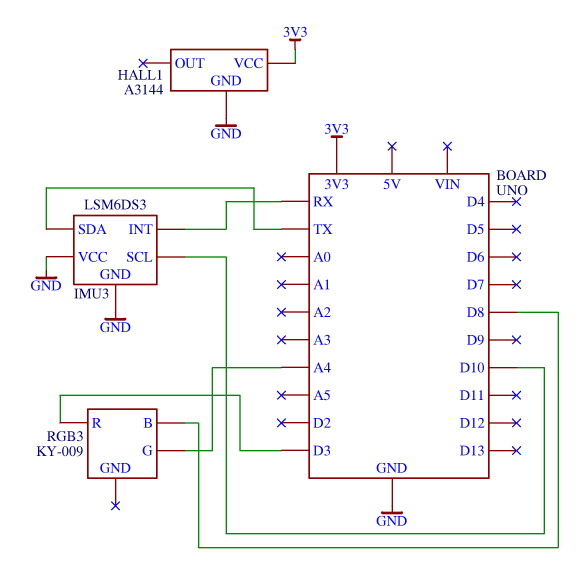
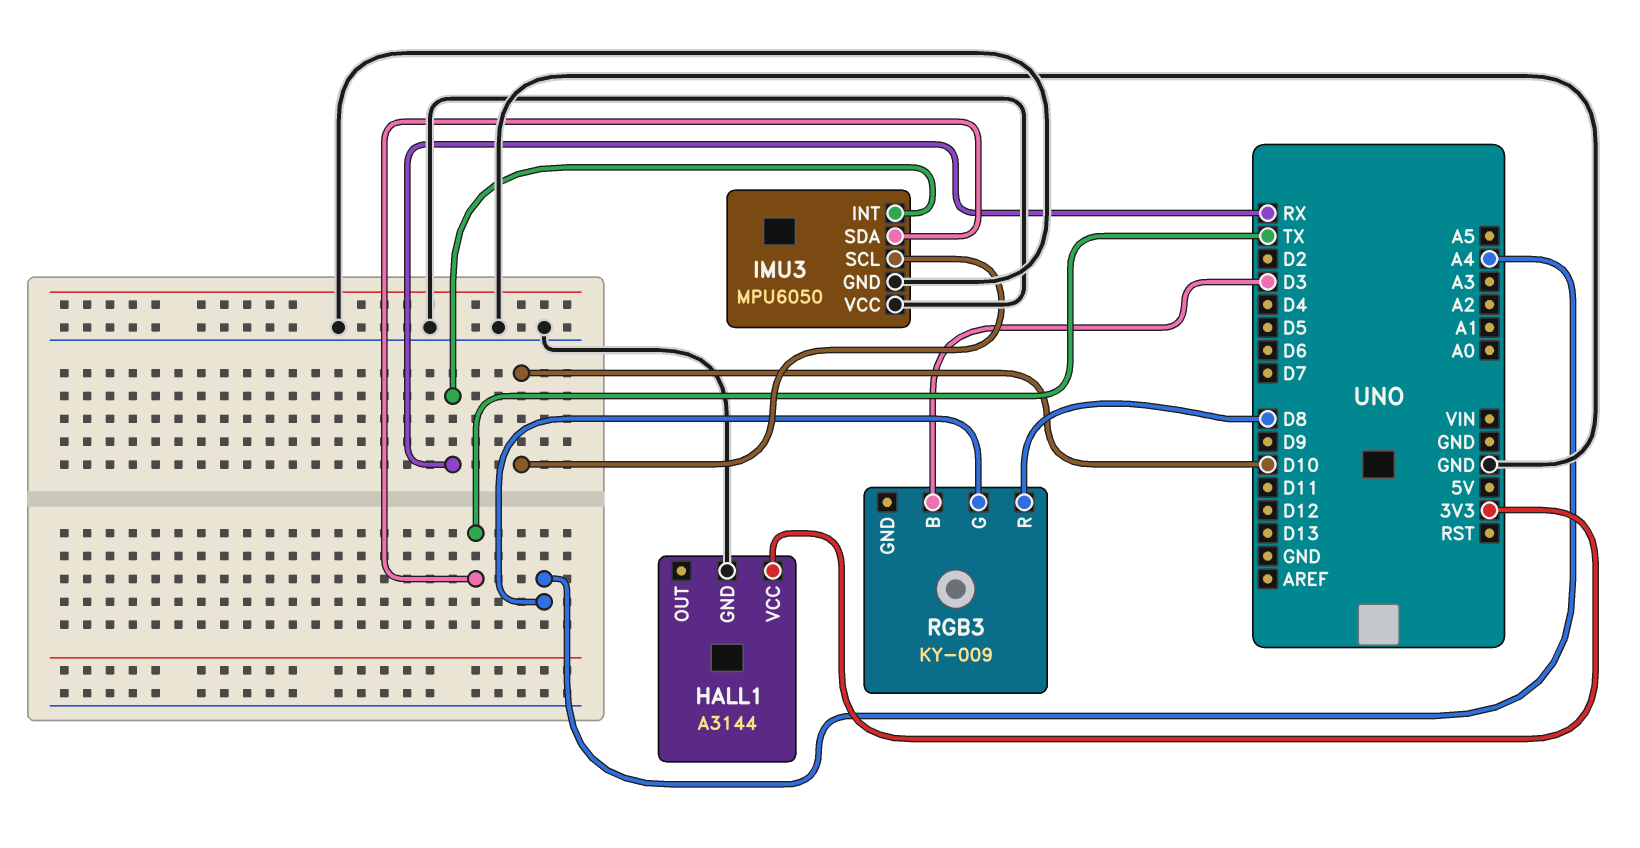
IMU3: LSM6DS3 -> MPU6050
RGB3 pin B: D8 -> D3
RGB3 pin R: D3 -> D8

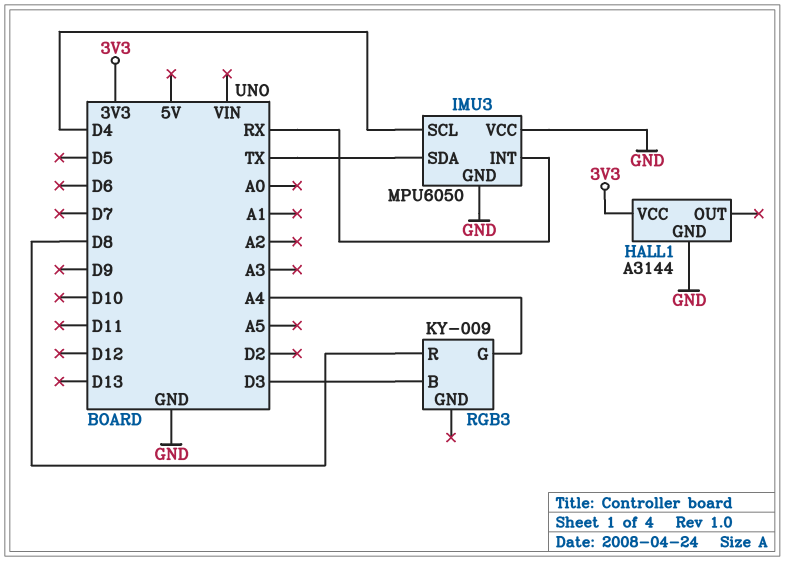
IMU3 pin SCL: D10 -> D4

